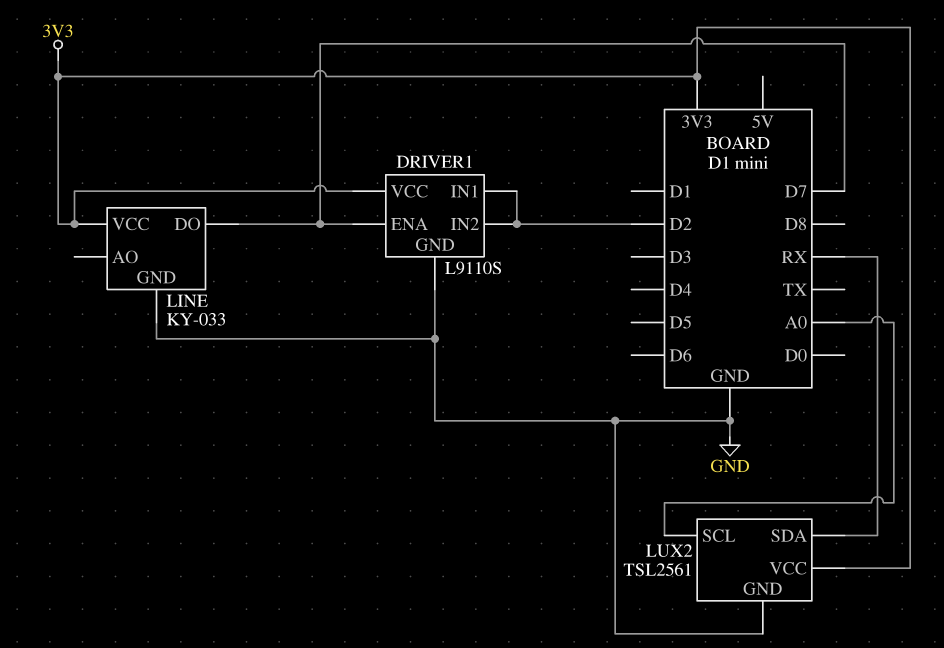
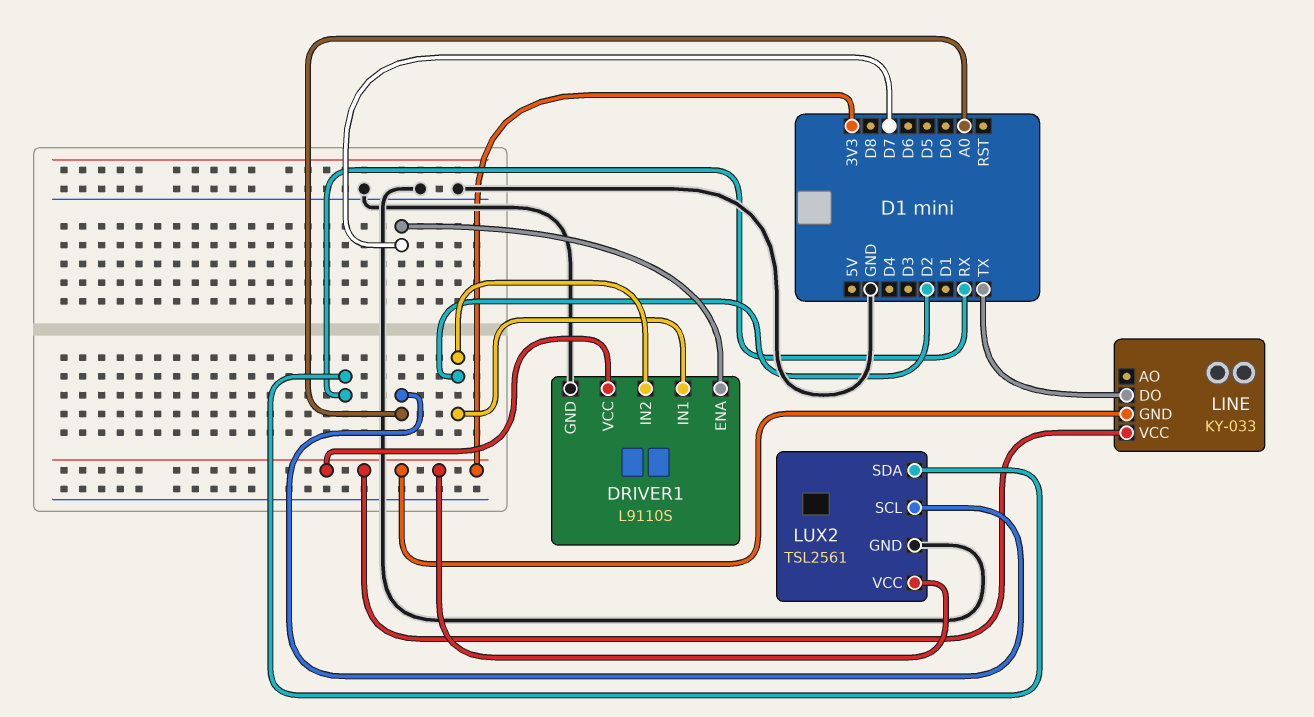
LINE pin DO: D7 -> TX
LINE pin GND: GND -> 3V3

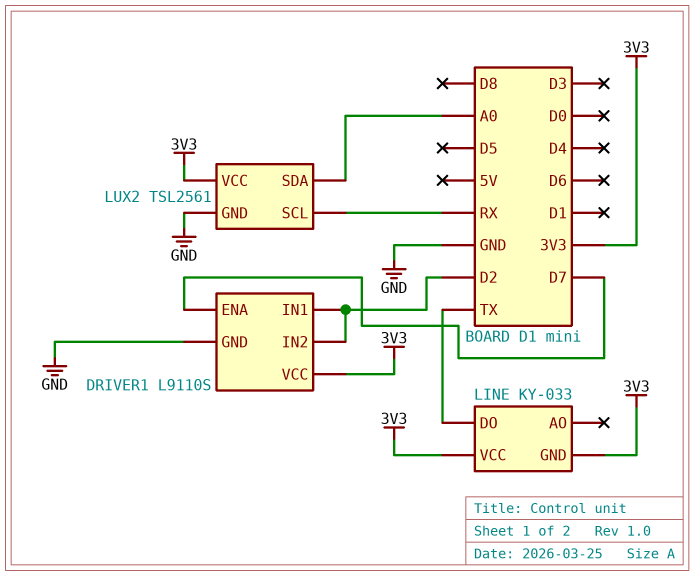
LUX2 pin SCL: A0 -> RX
LUX2 pin SDA: RX -> A0

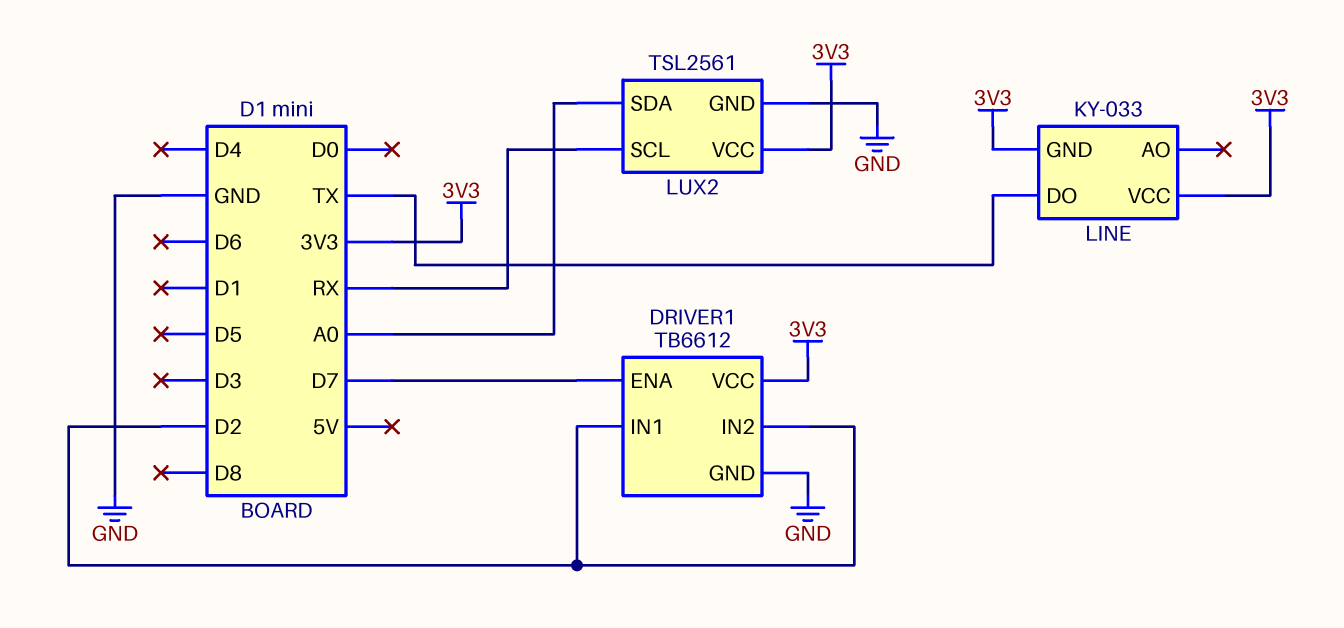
DRIVER1: L9110S -> TB6612

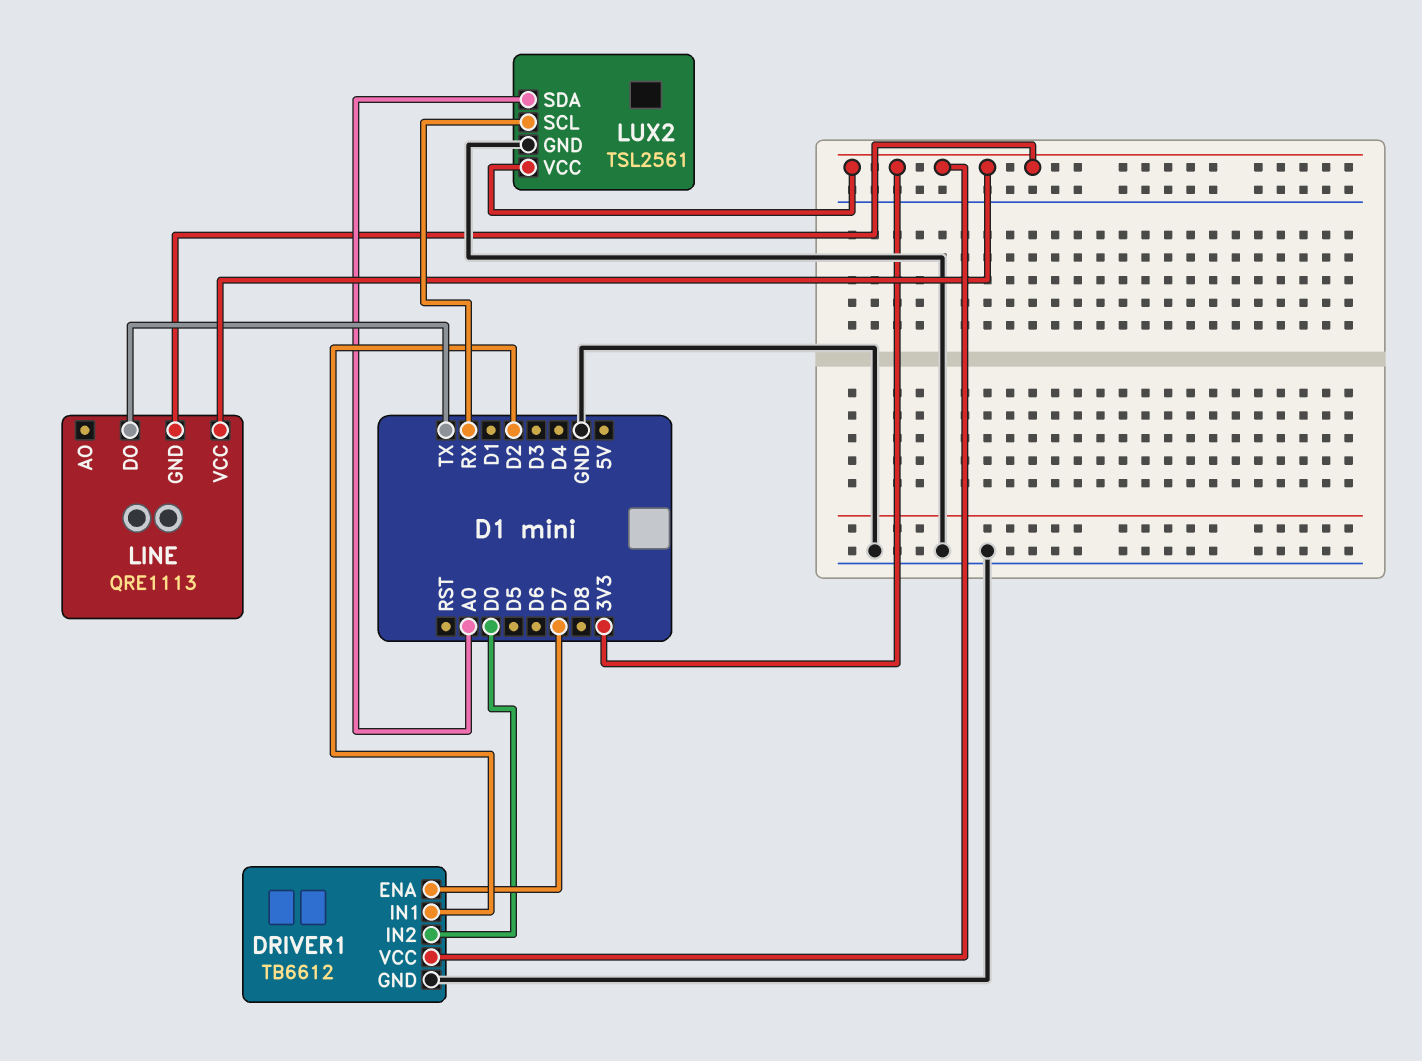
DRIVER1 pin IN2: D2 -> D0
LINE: KY-033 -> QRE1113

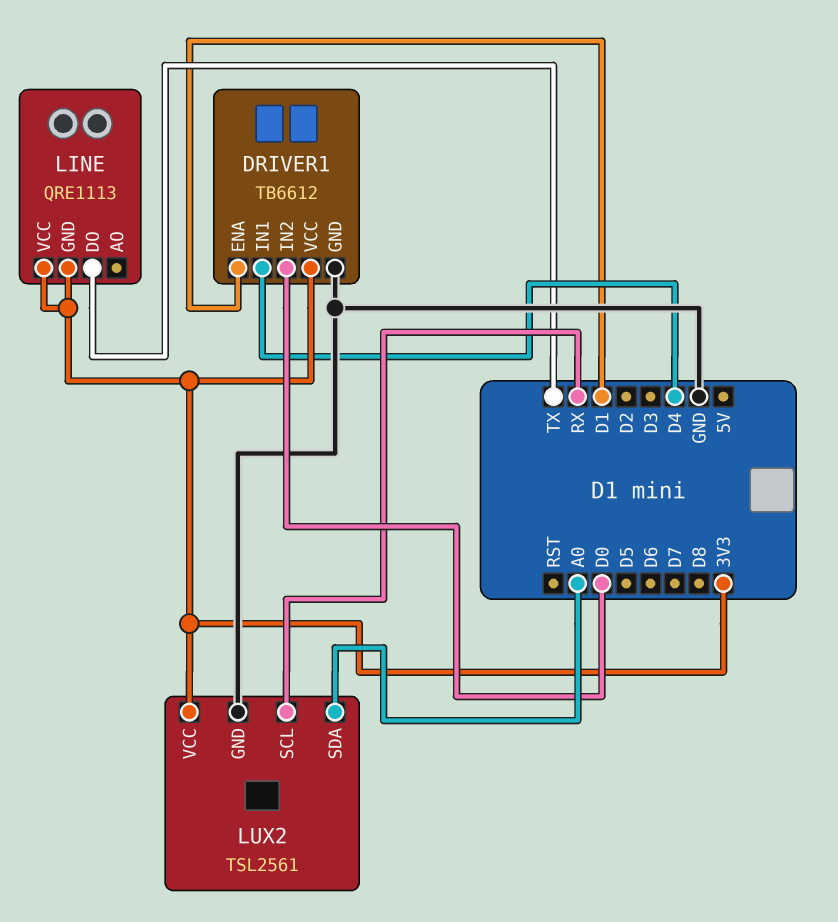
DRIVER1 pin ENA: D7 -> D1
DRIVER1 pin IN1: D2 -> D4

